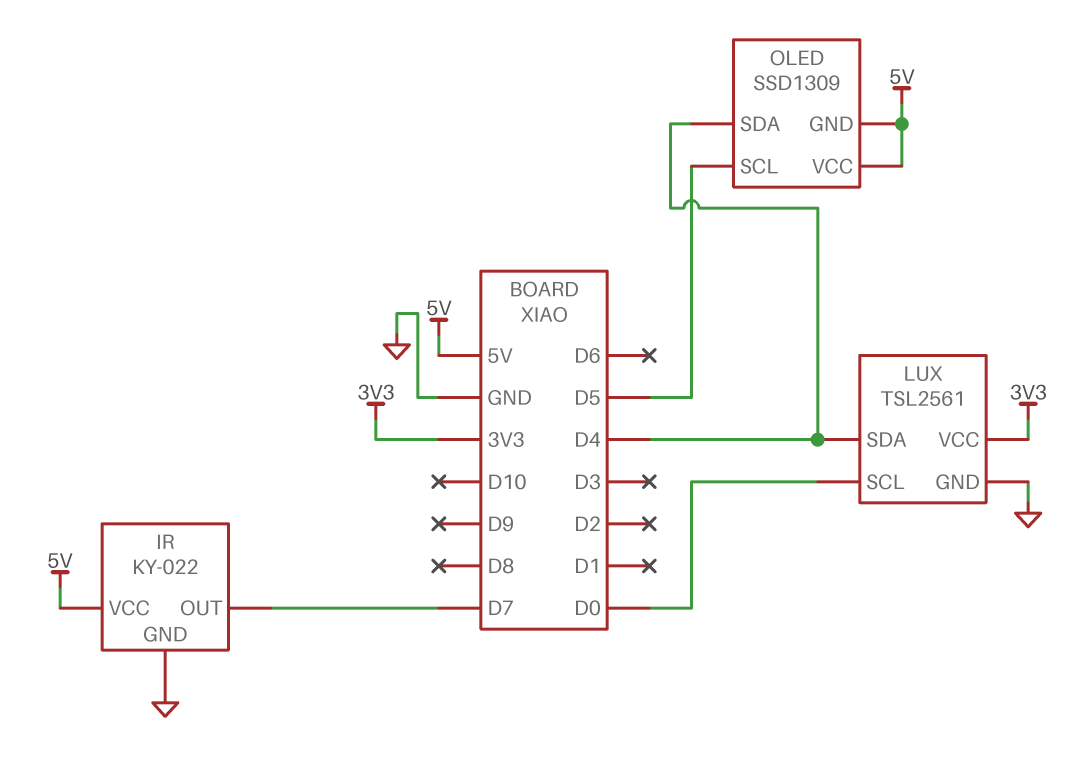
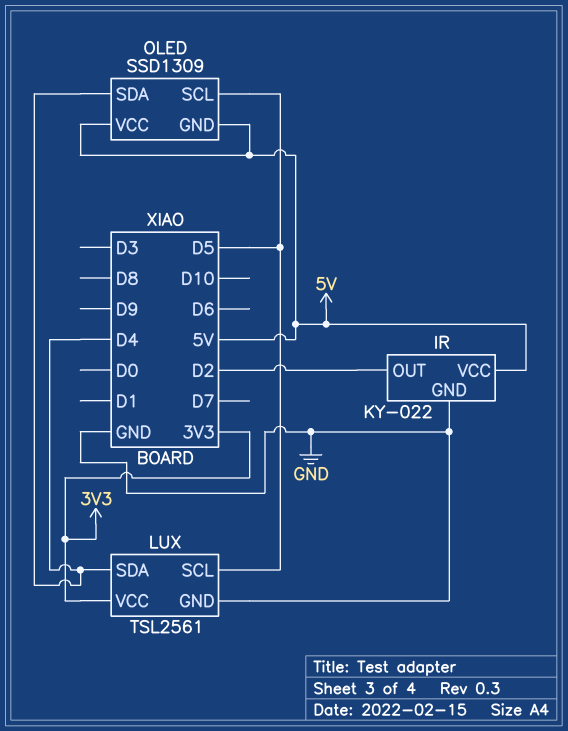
IR pin OUT: D7 -> D2
LUX pin SCL: D0 -> D5

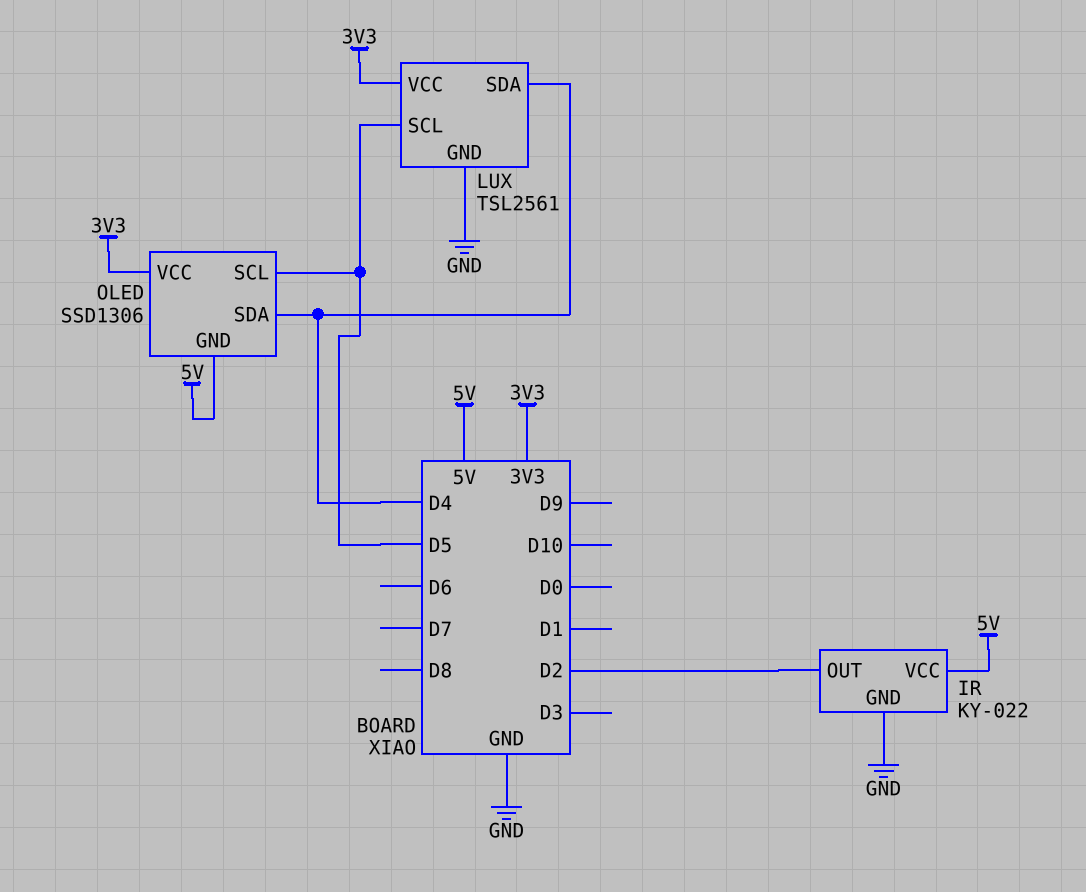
OLED: SSD1309 -> SSD1306
OLED pin VCC: 5V -> 3V3

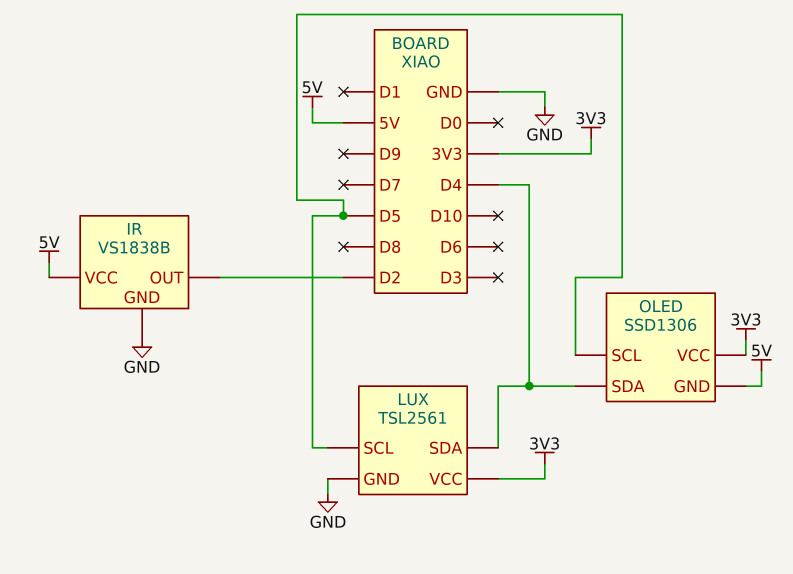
IR: KY-022 -> VS1838B

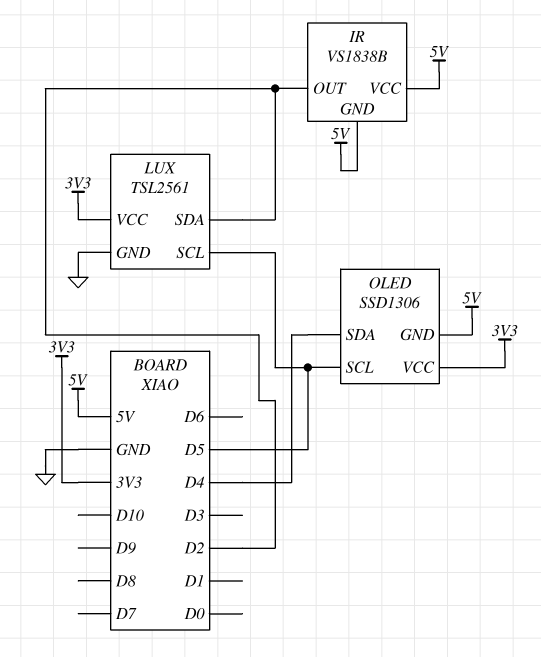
IR pin GND: GND -> 5V
LUX pin SDA: D4 -> D2

